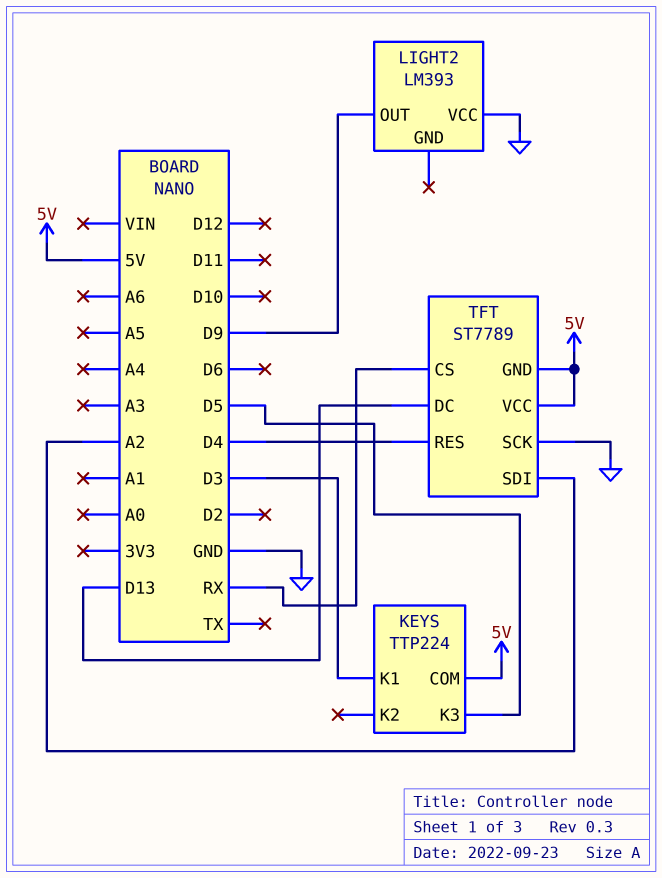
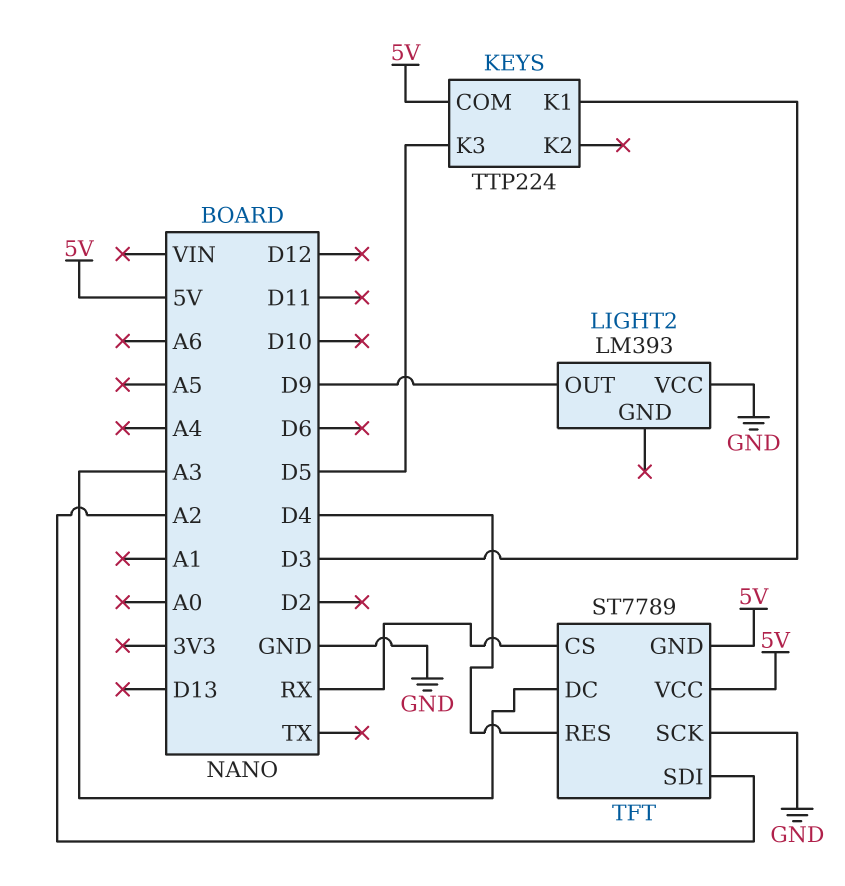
TFT pin DC: D13 -> A3

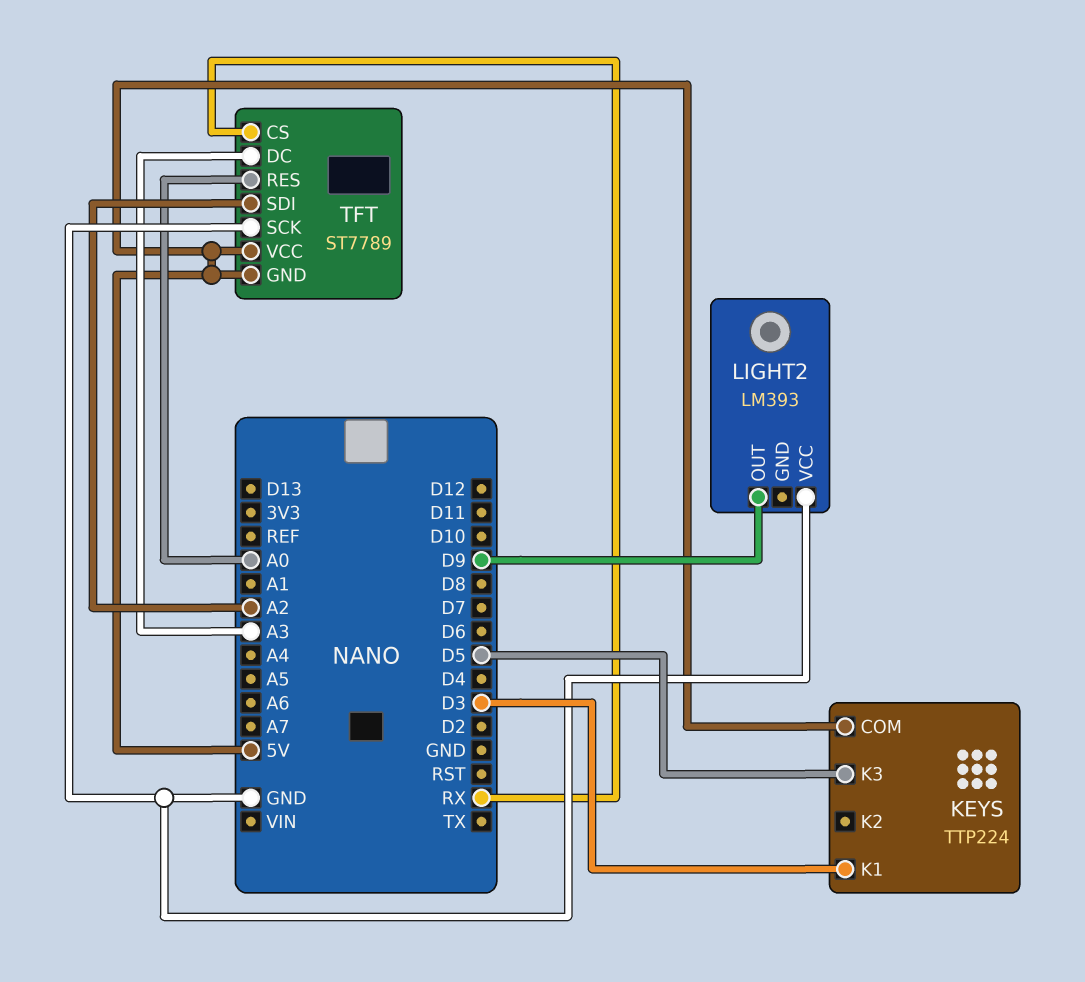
TFT pin RES: D4 -> A0

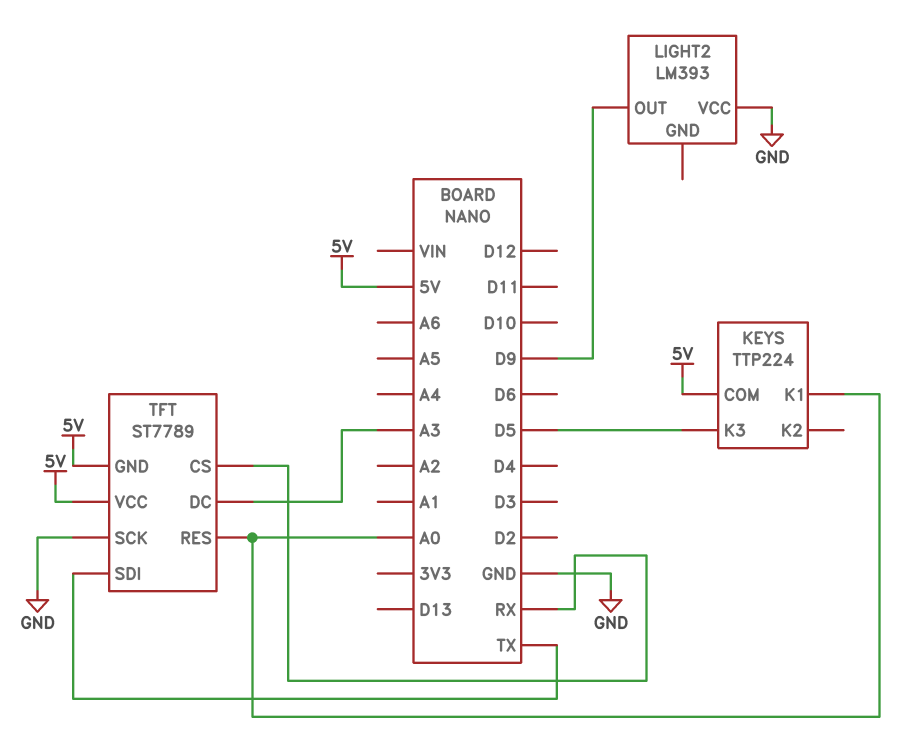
KEYS pin K1: D3 -> A0
TFT pin SDI: A2 -> TX

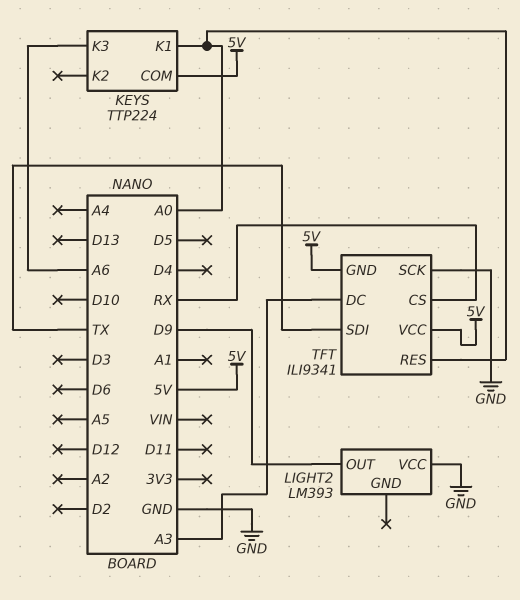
KEYS pin K3: D5 -> A6
TFT: ST7789 -> ILI9341

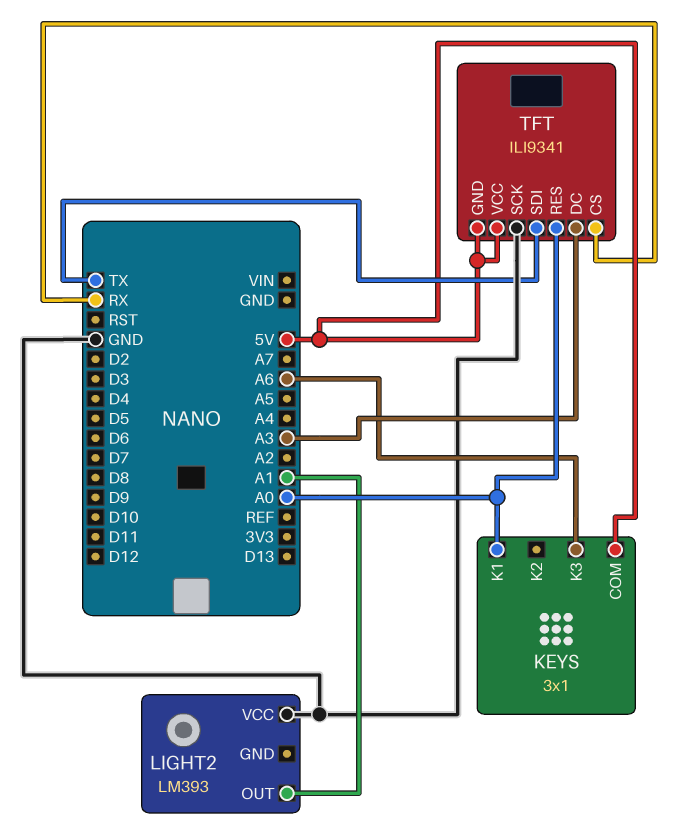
KEYS: TTP224 -> 3x1
LIGHT2 pin OUT: D9 -> A1

